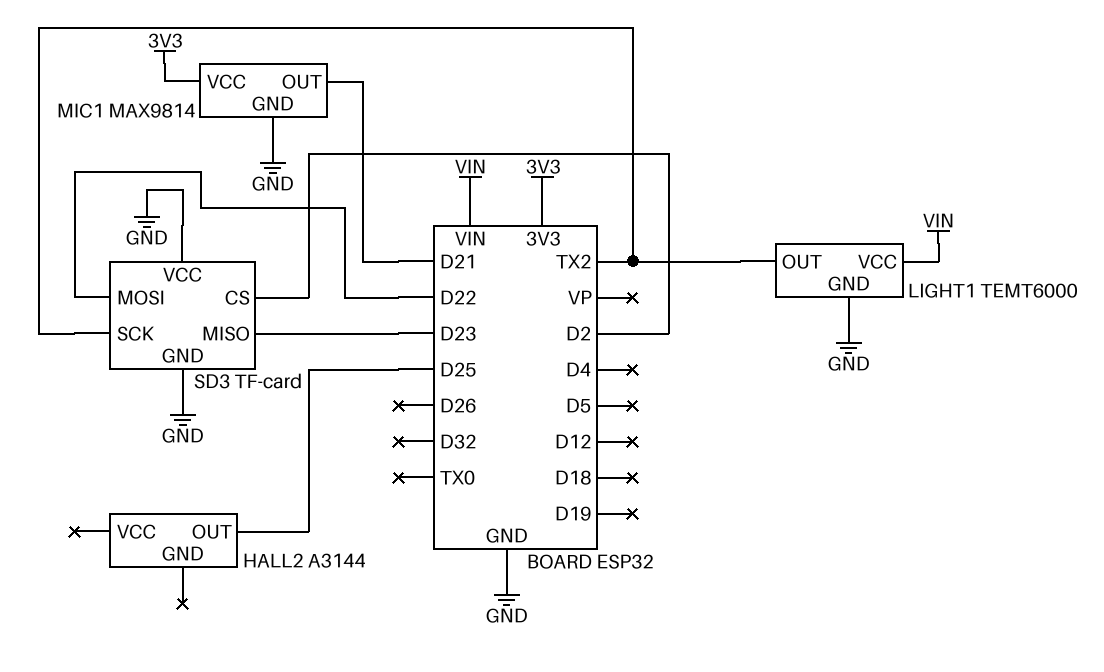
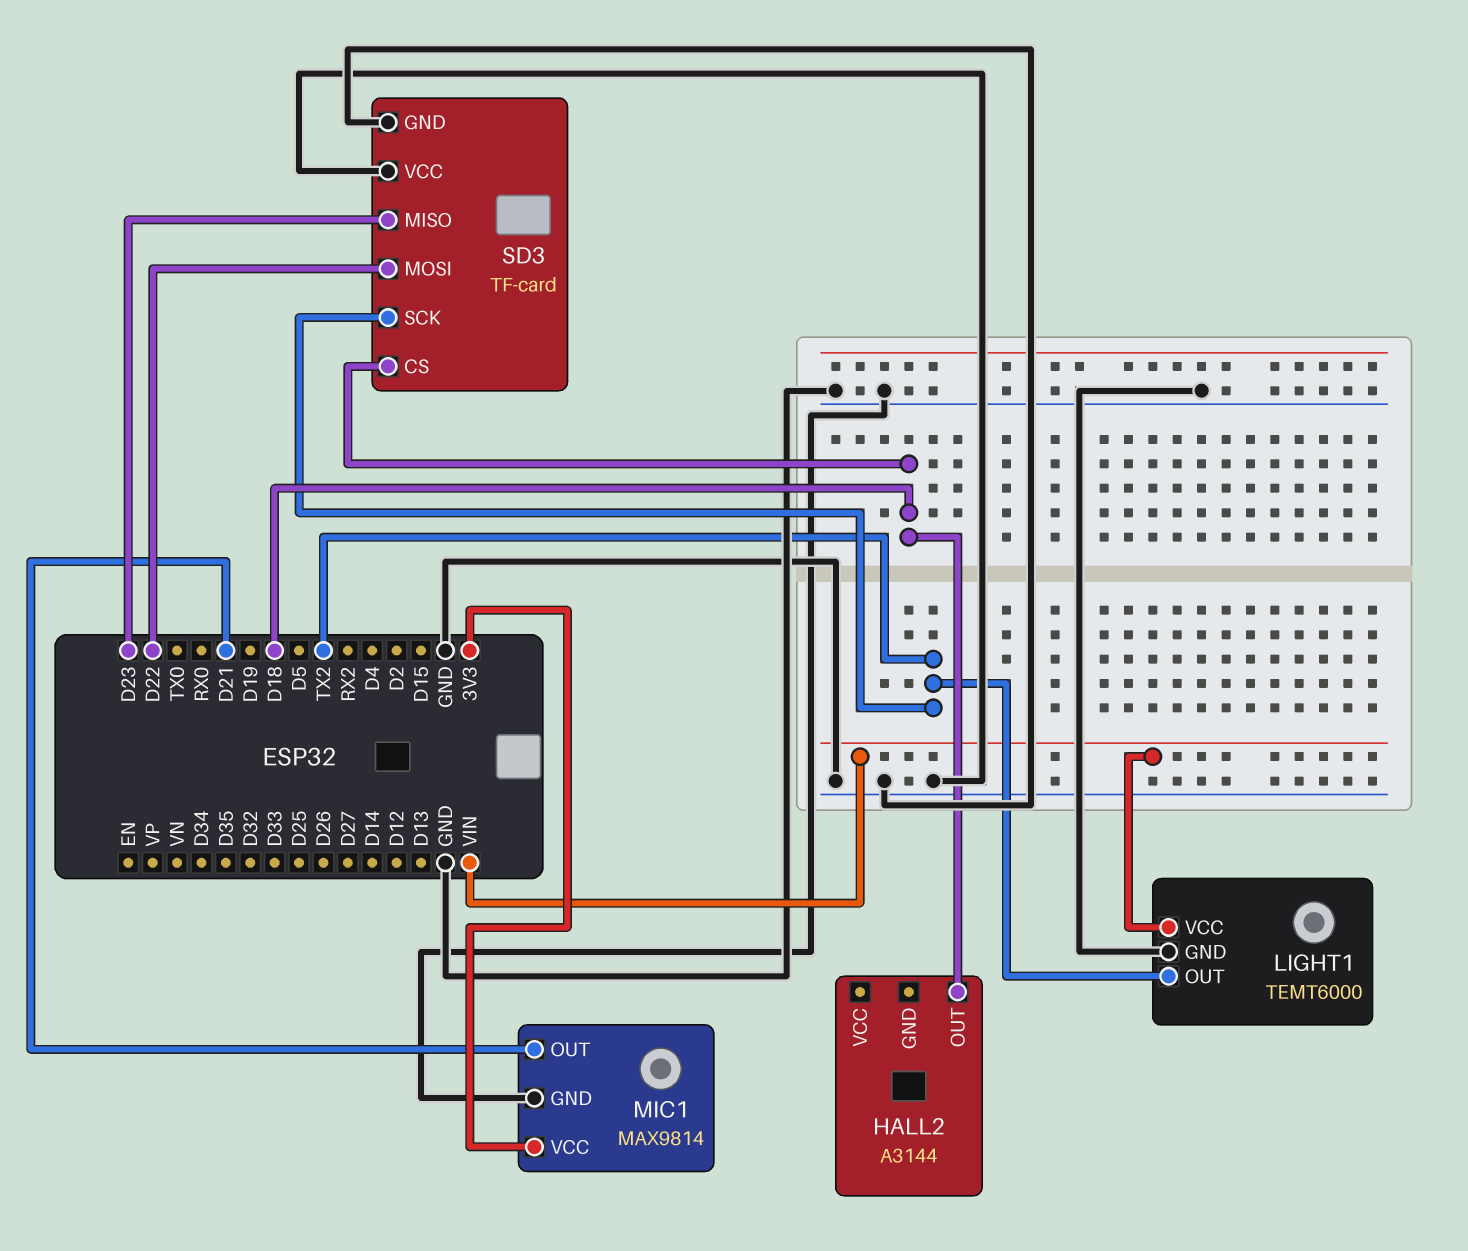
HALL2 pin OUT: D25 -> D18
SD3 pin CS: D2 -> D18

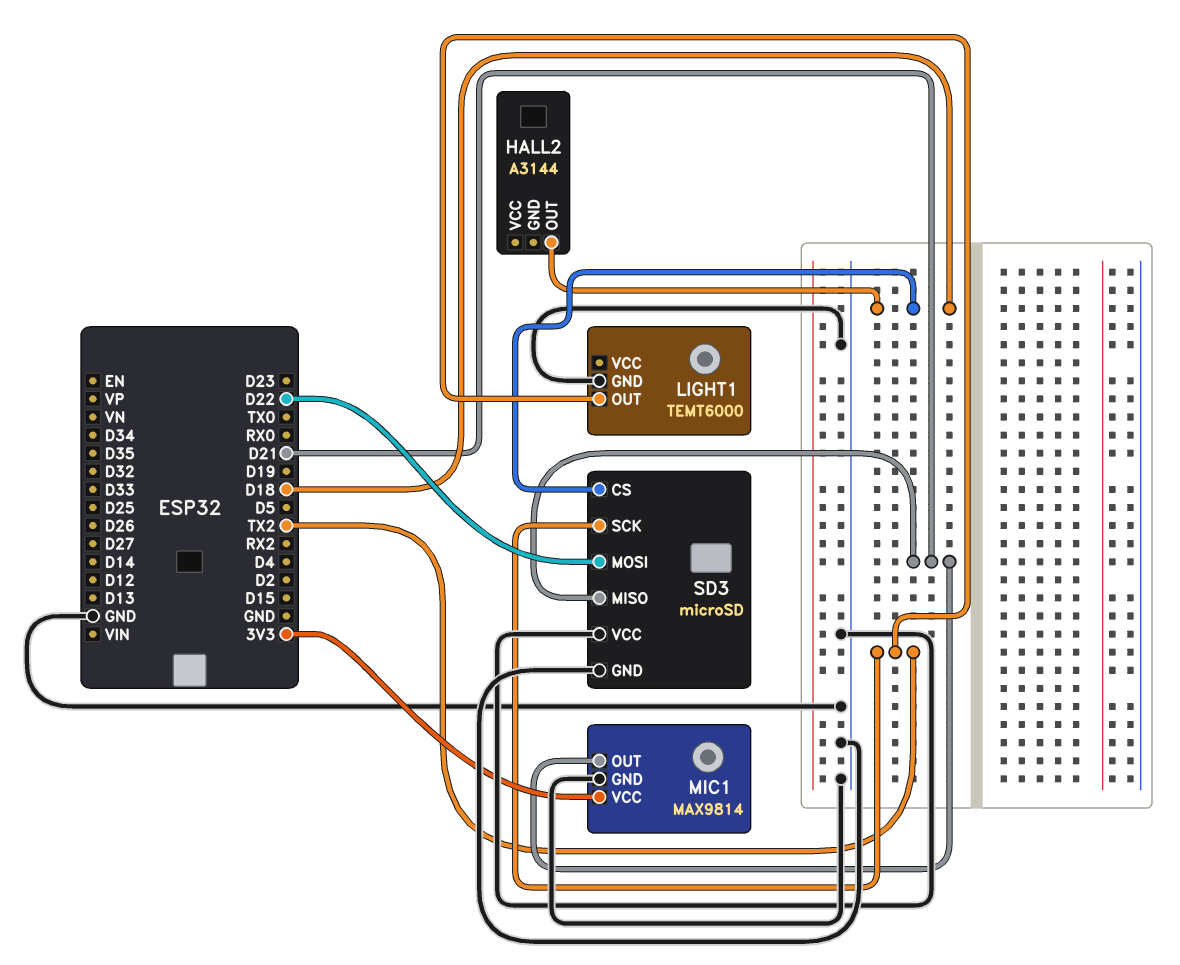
LIGHT1 pin VCC: VIN -> none
SD3: TF-card -> microSD
SD3 pin MISO: D23 -> D21

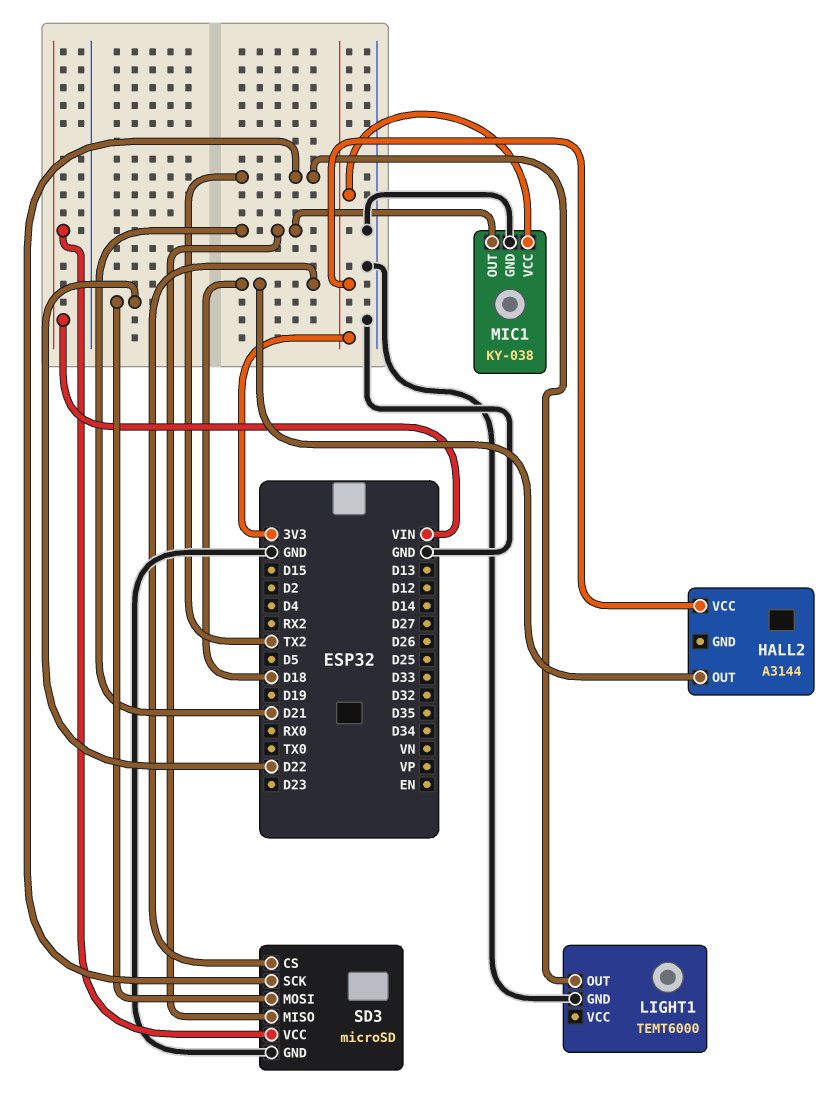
HALL2 pin VCC: none -> 3V3
MIC1: MAX9814 -> KY-038
SD3 pin VCC: GND -> VIN

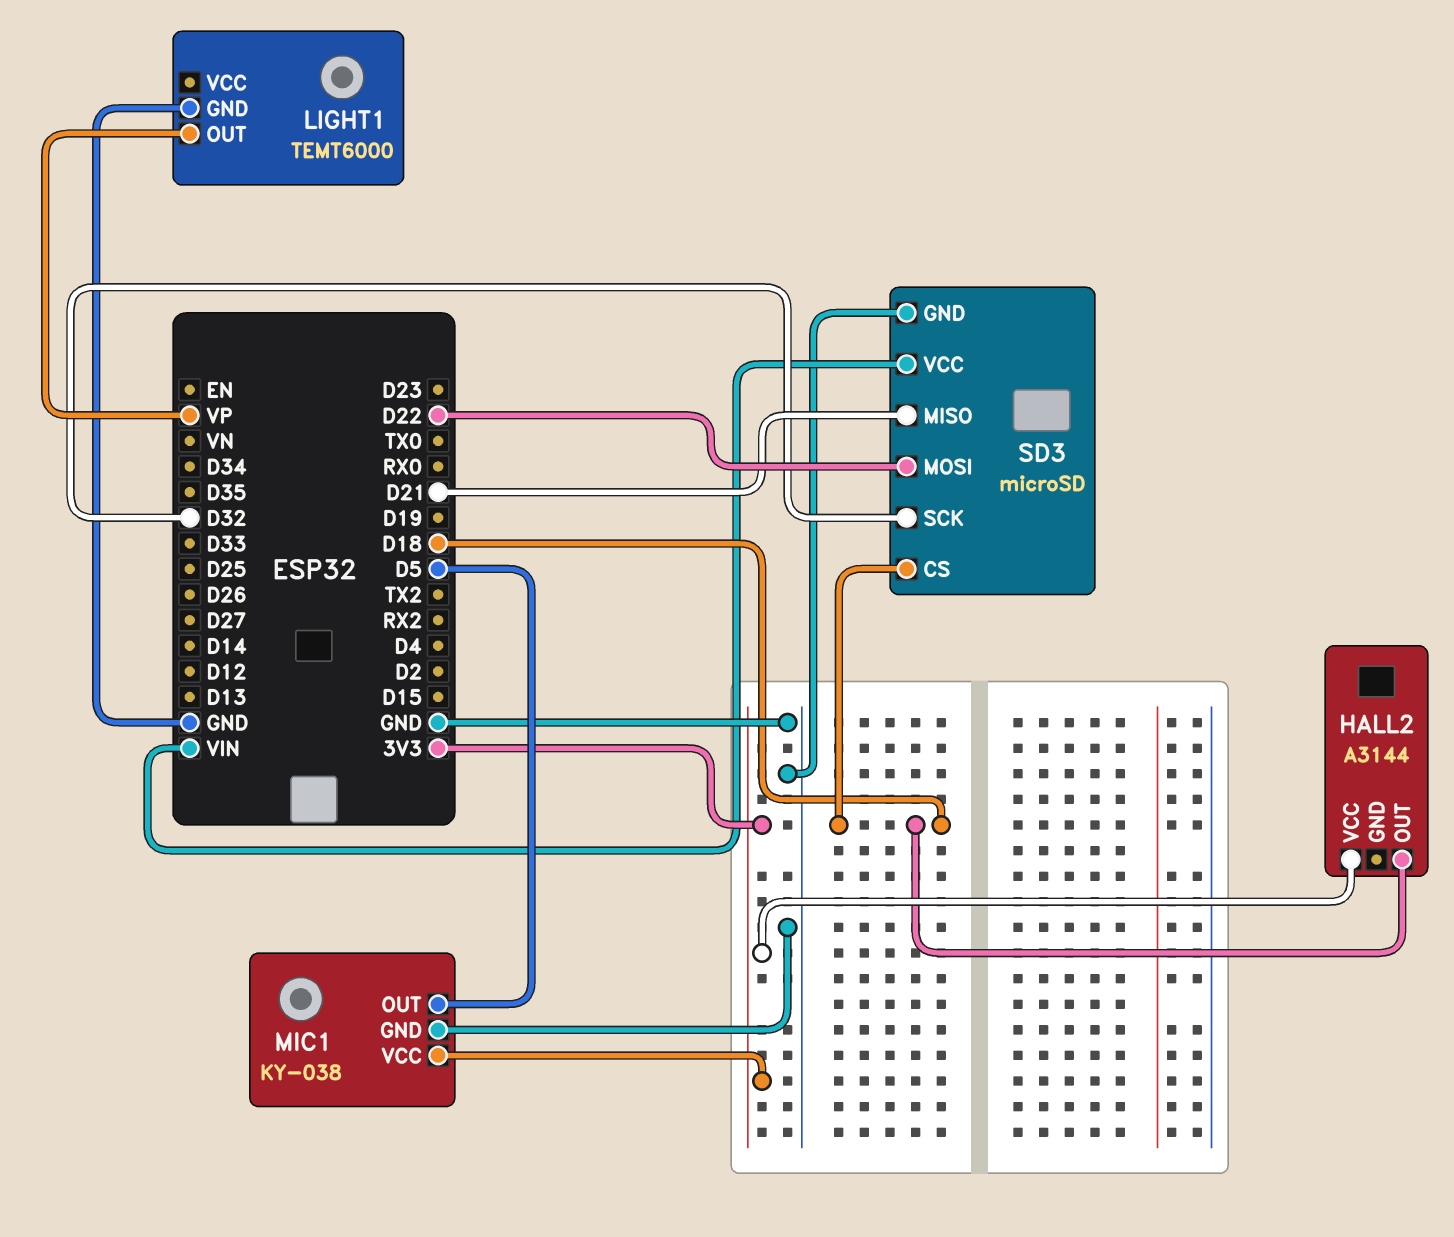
LIGHT1 pin OUT: TX2 -> VP
MIC1 pin OUT: D21 -> D5
SD3 pin SCK: TX2 -> D32

